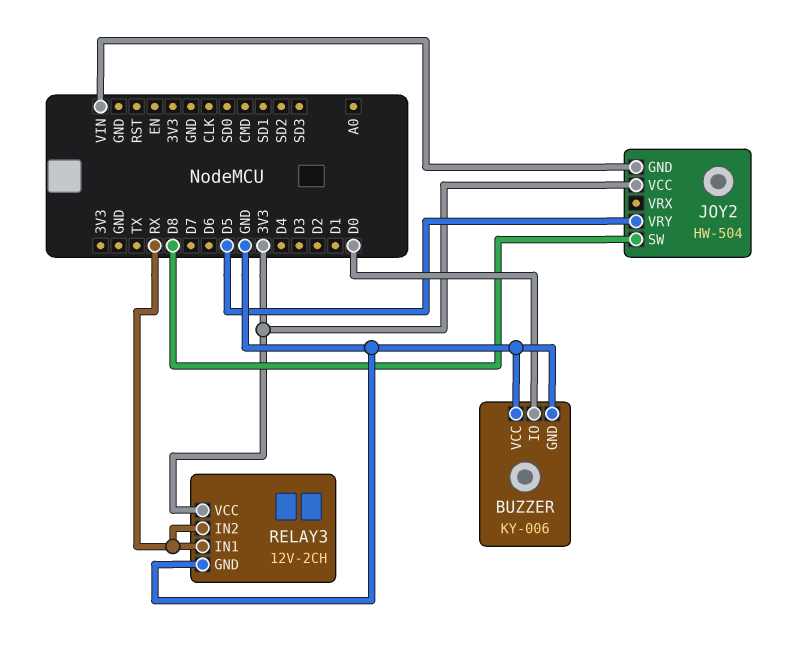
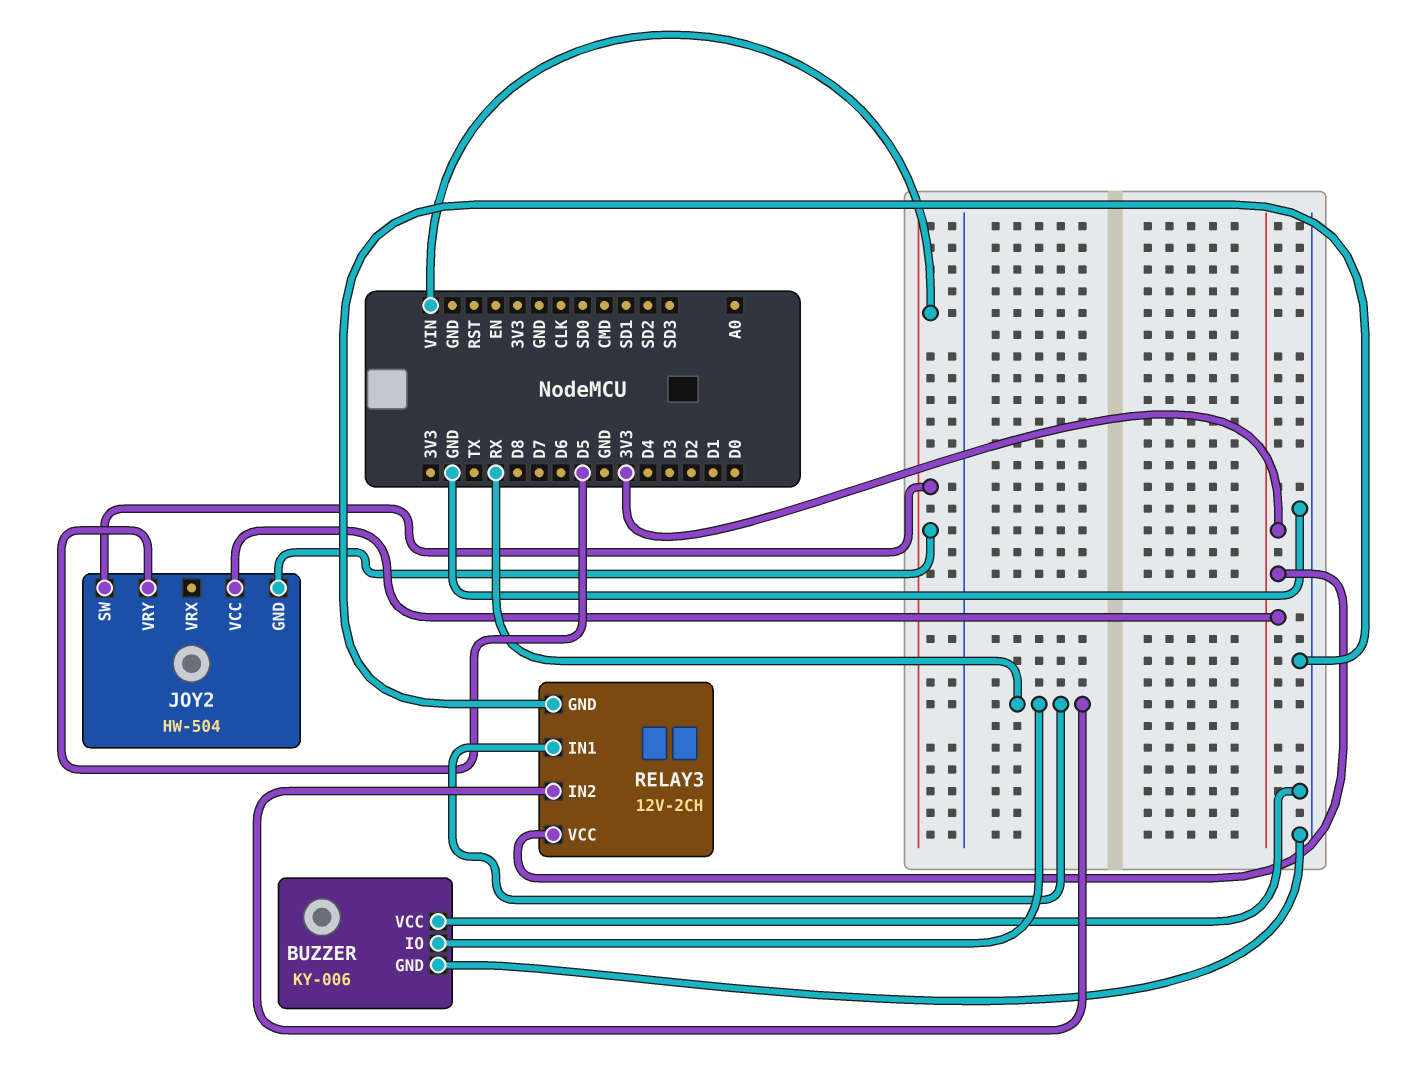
BUZZER pin IO: D0 -> RX
JOY2 pin SW: D8 -> VIN

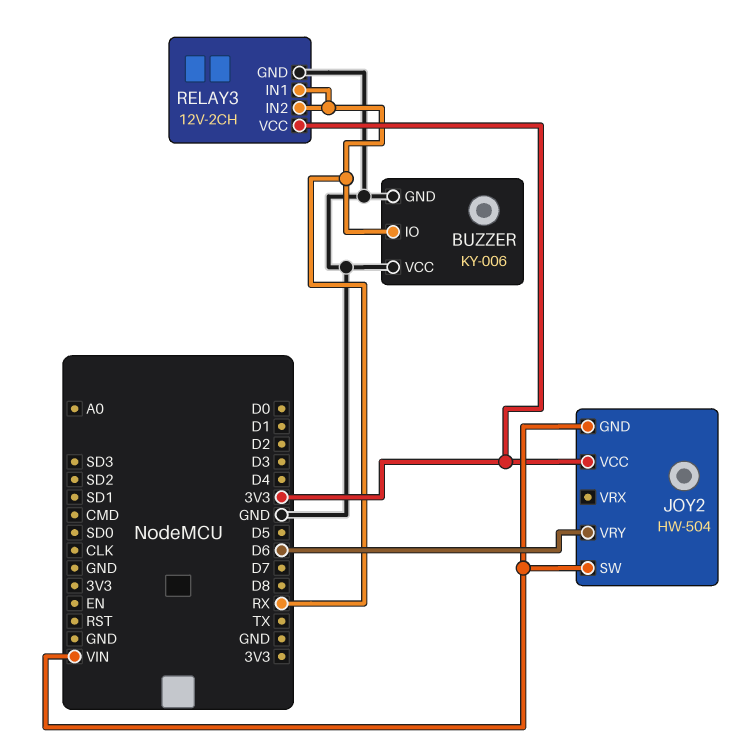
JOY2 pin VRY: D5 -> D6

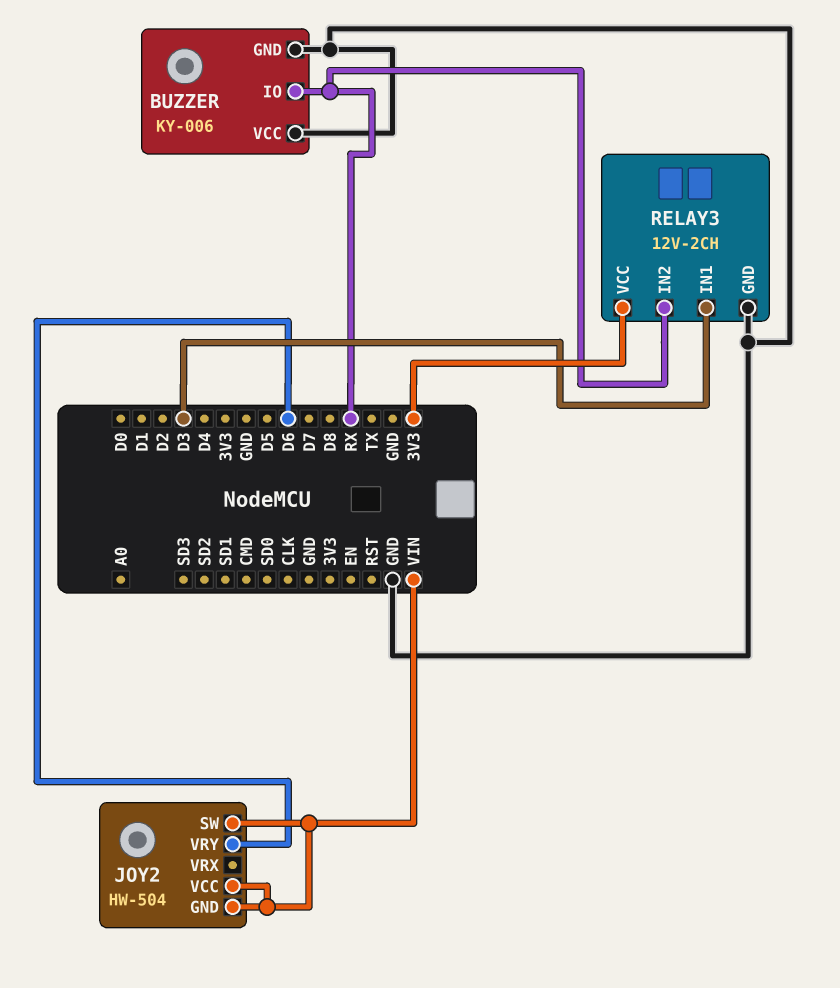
JOY2 pin VCC: 3V3 -> VIN
RELAY3 pin IN1: RX -> D3

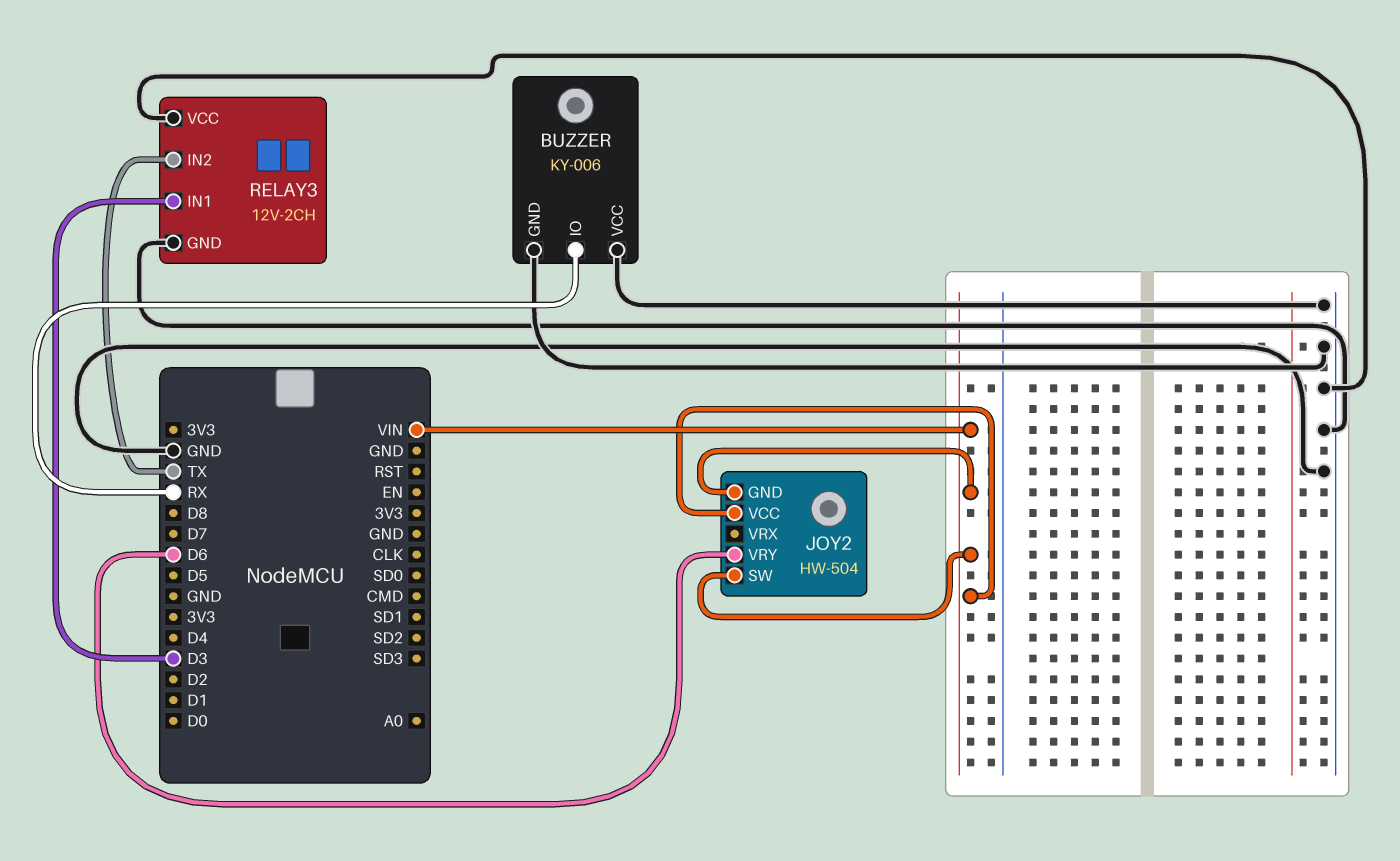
RELAY3 pin IN2: RX -> TX
RELAY3 pin VCC: 3V3 -> GND

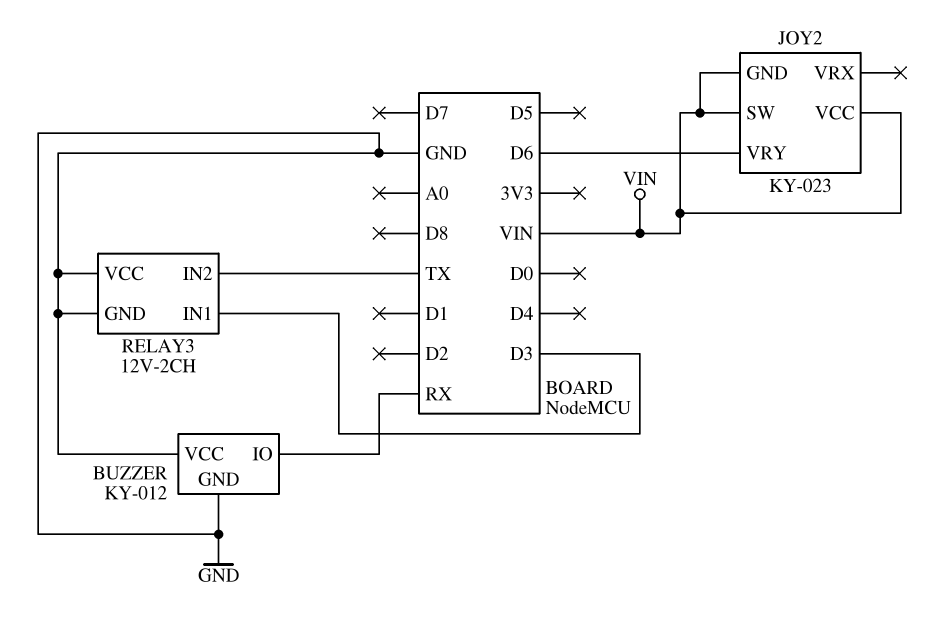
BUZZER: KY-006 -> KY-012
JOY2: HW-504 -> KY-023

